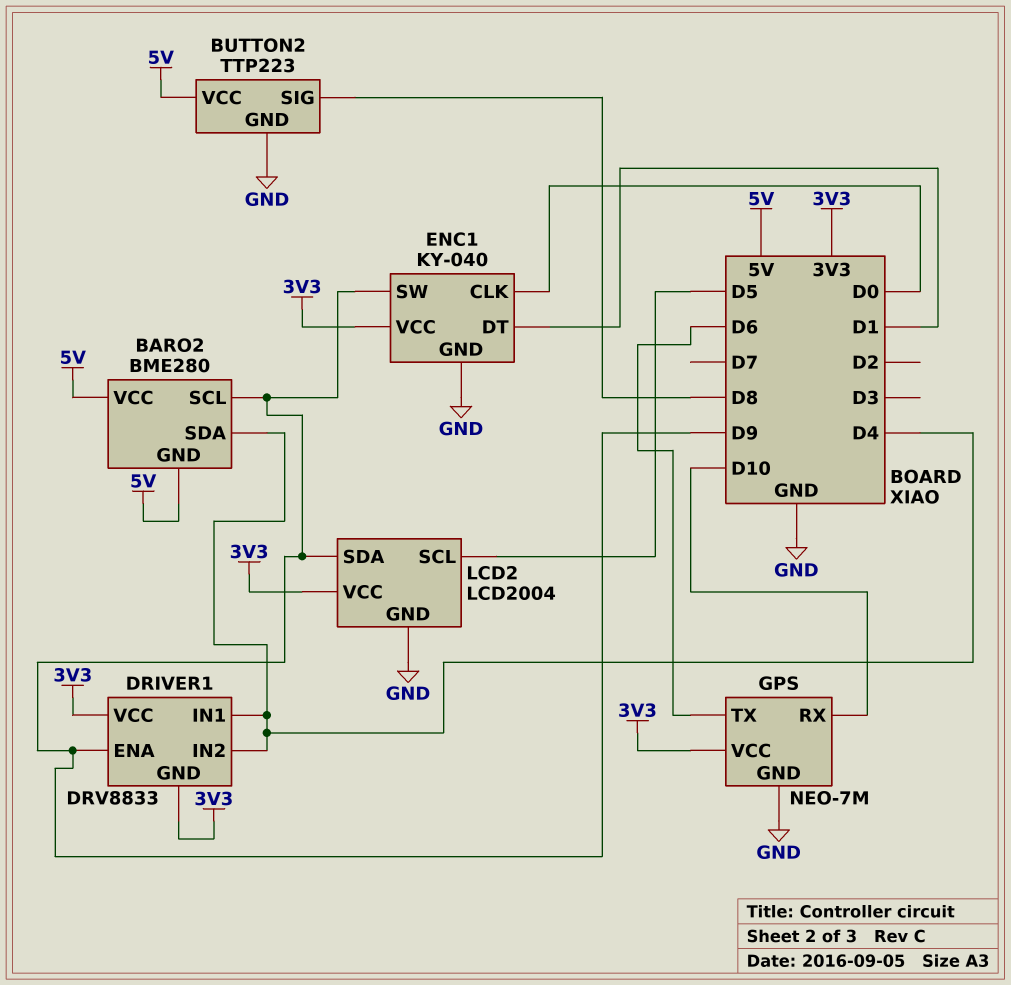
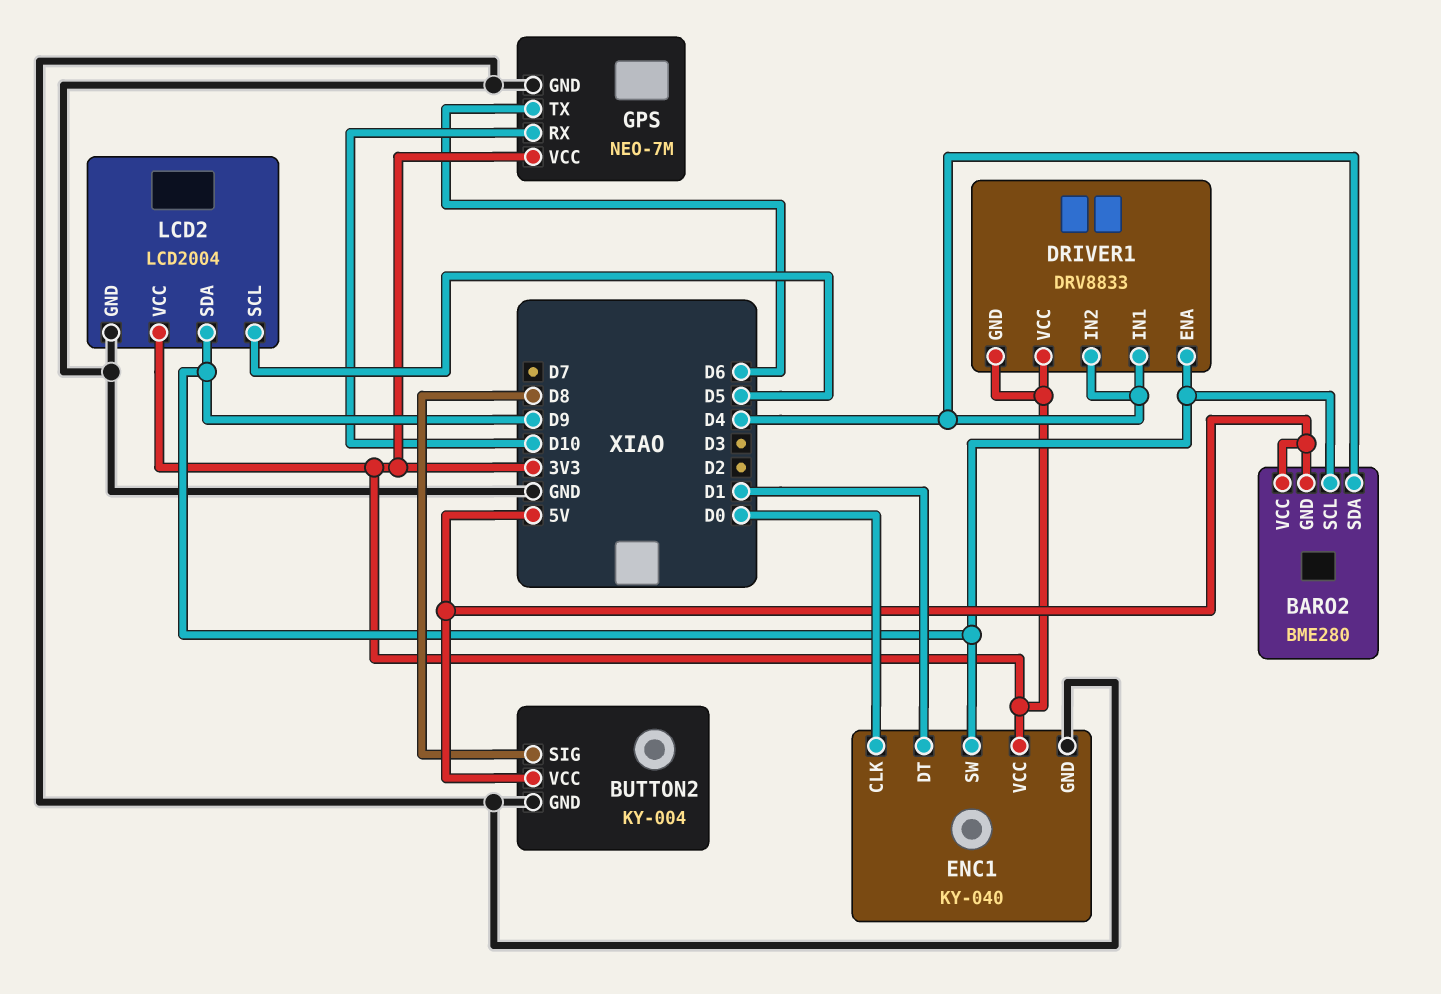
BUTTON2: TTP223 -> KY-004

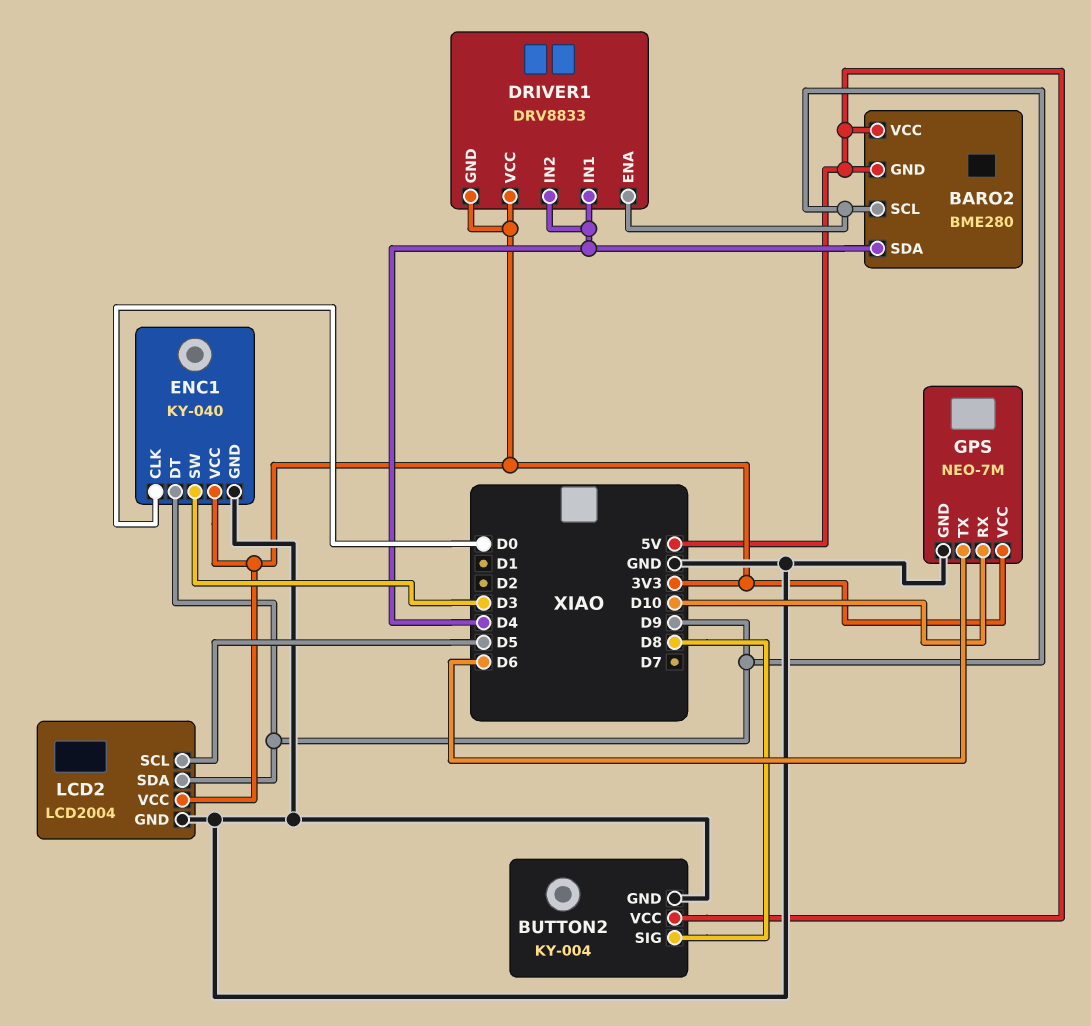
ENC1 pin DT: D1 -> D9
ENC1 pin SW: D9 -> D3

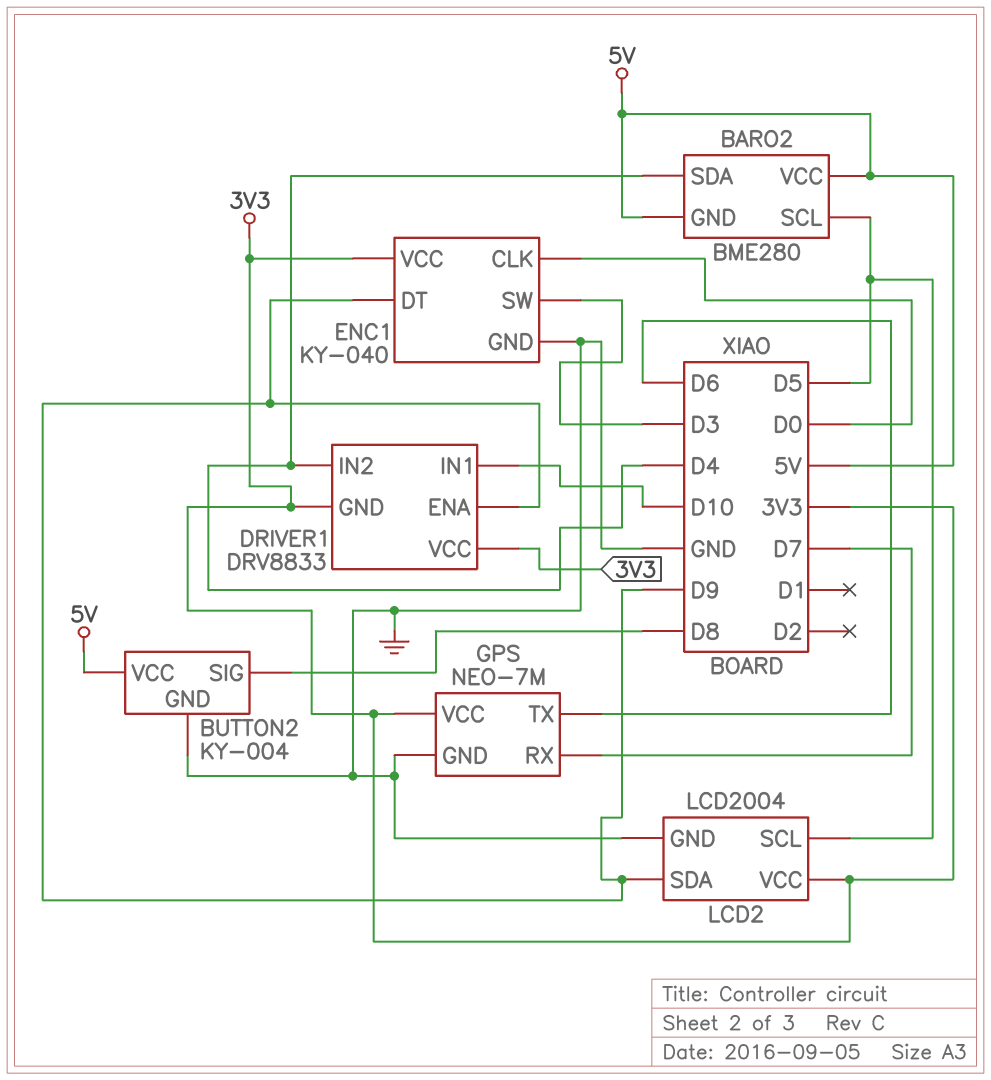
BARO2 pin SCL: D9 -> D5
DRIVER1 pin IN1: D4 -> D10
GPS pin RX: D10 -> D7

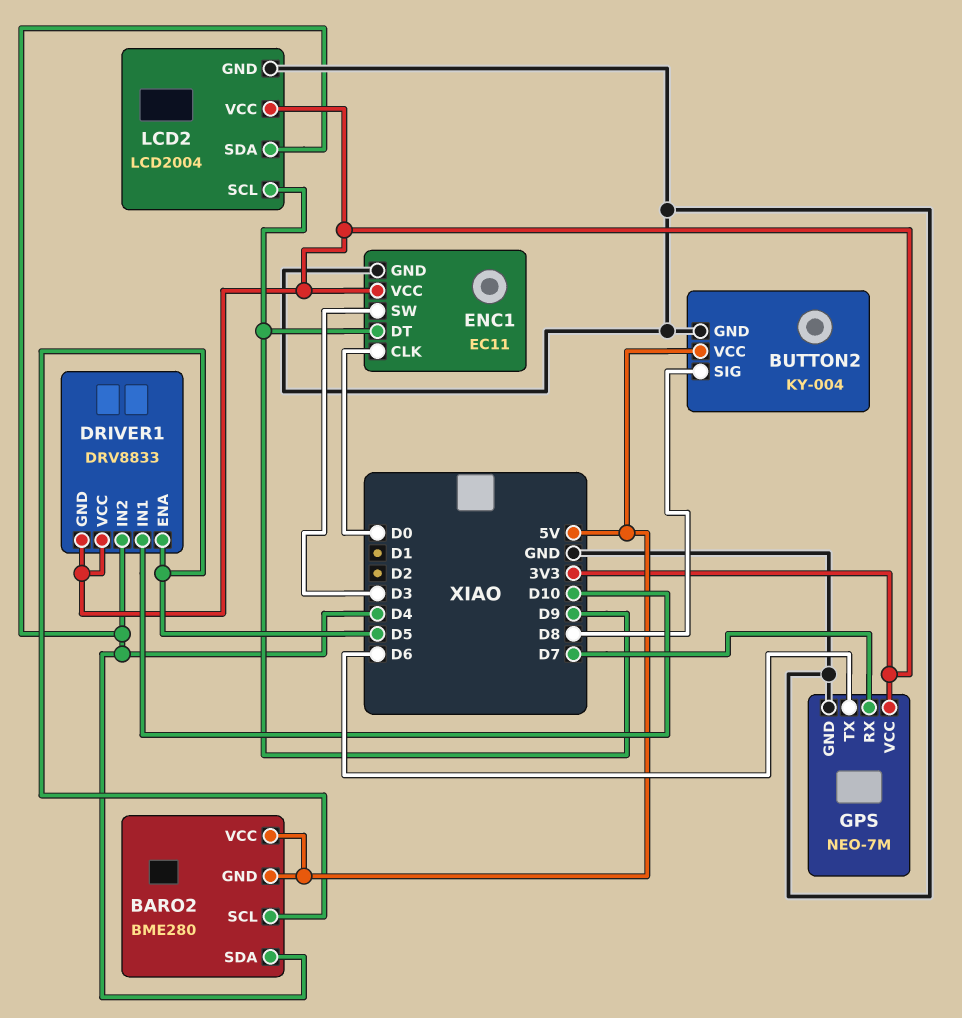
DRIVER1 pin ENA: D9 -> D5
ENC1: KY-040 -> EC11
LCD2 pin SCL: D5 -> D9
LCD2 pin SDA: D9 -> D4

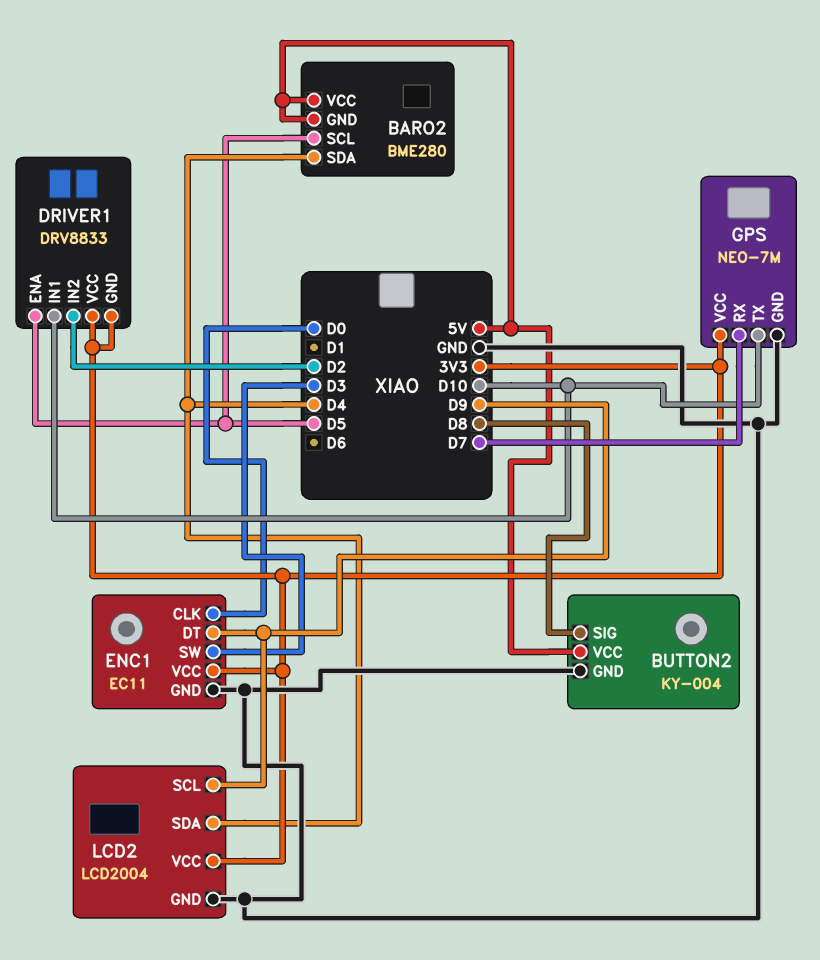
DRIVER1 pin IN2: D4 -> D2
GPS pin TX: D6 -> D10

